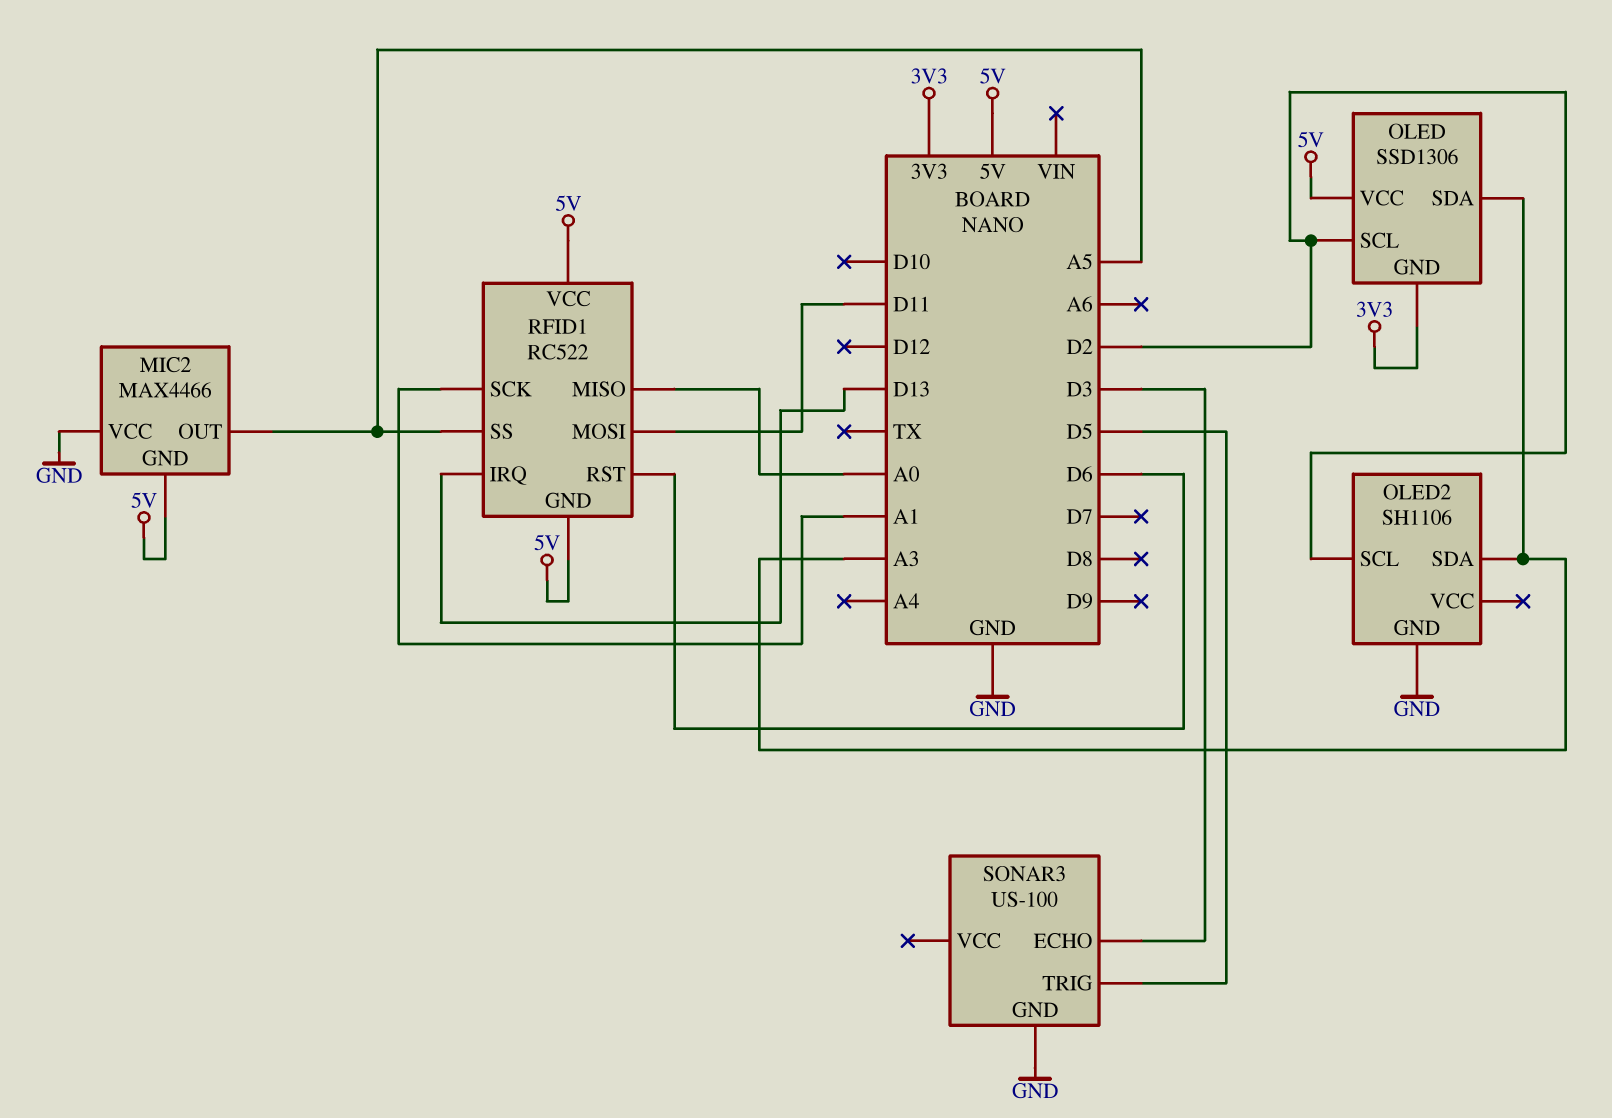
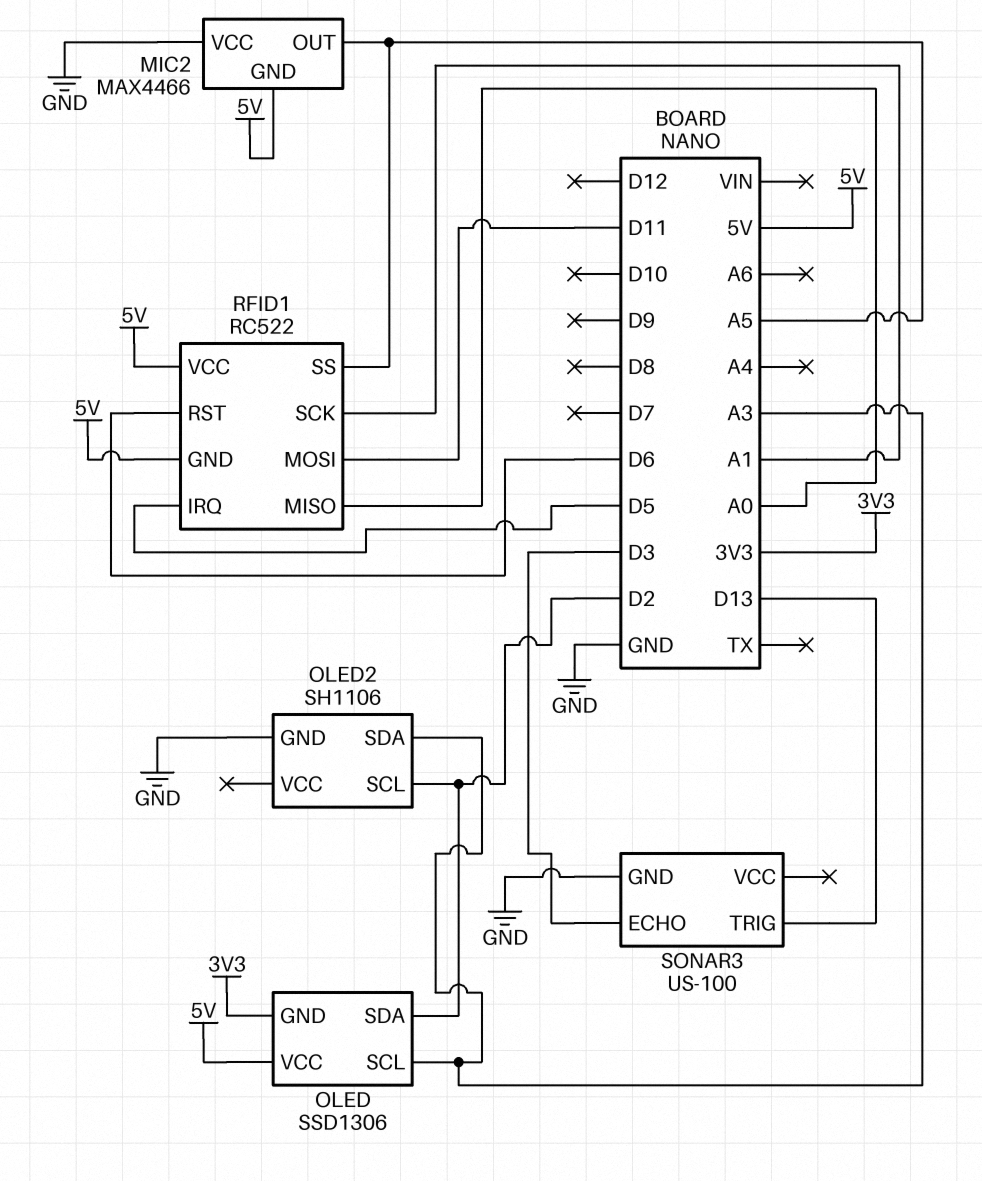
OLED pin SCL: D2 -> A3
OLED pin SDA: A3 -> D2
RFID1 pin IRQ: D13 -> D5
SONAR3 pin TRIG: D5 -> D13

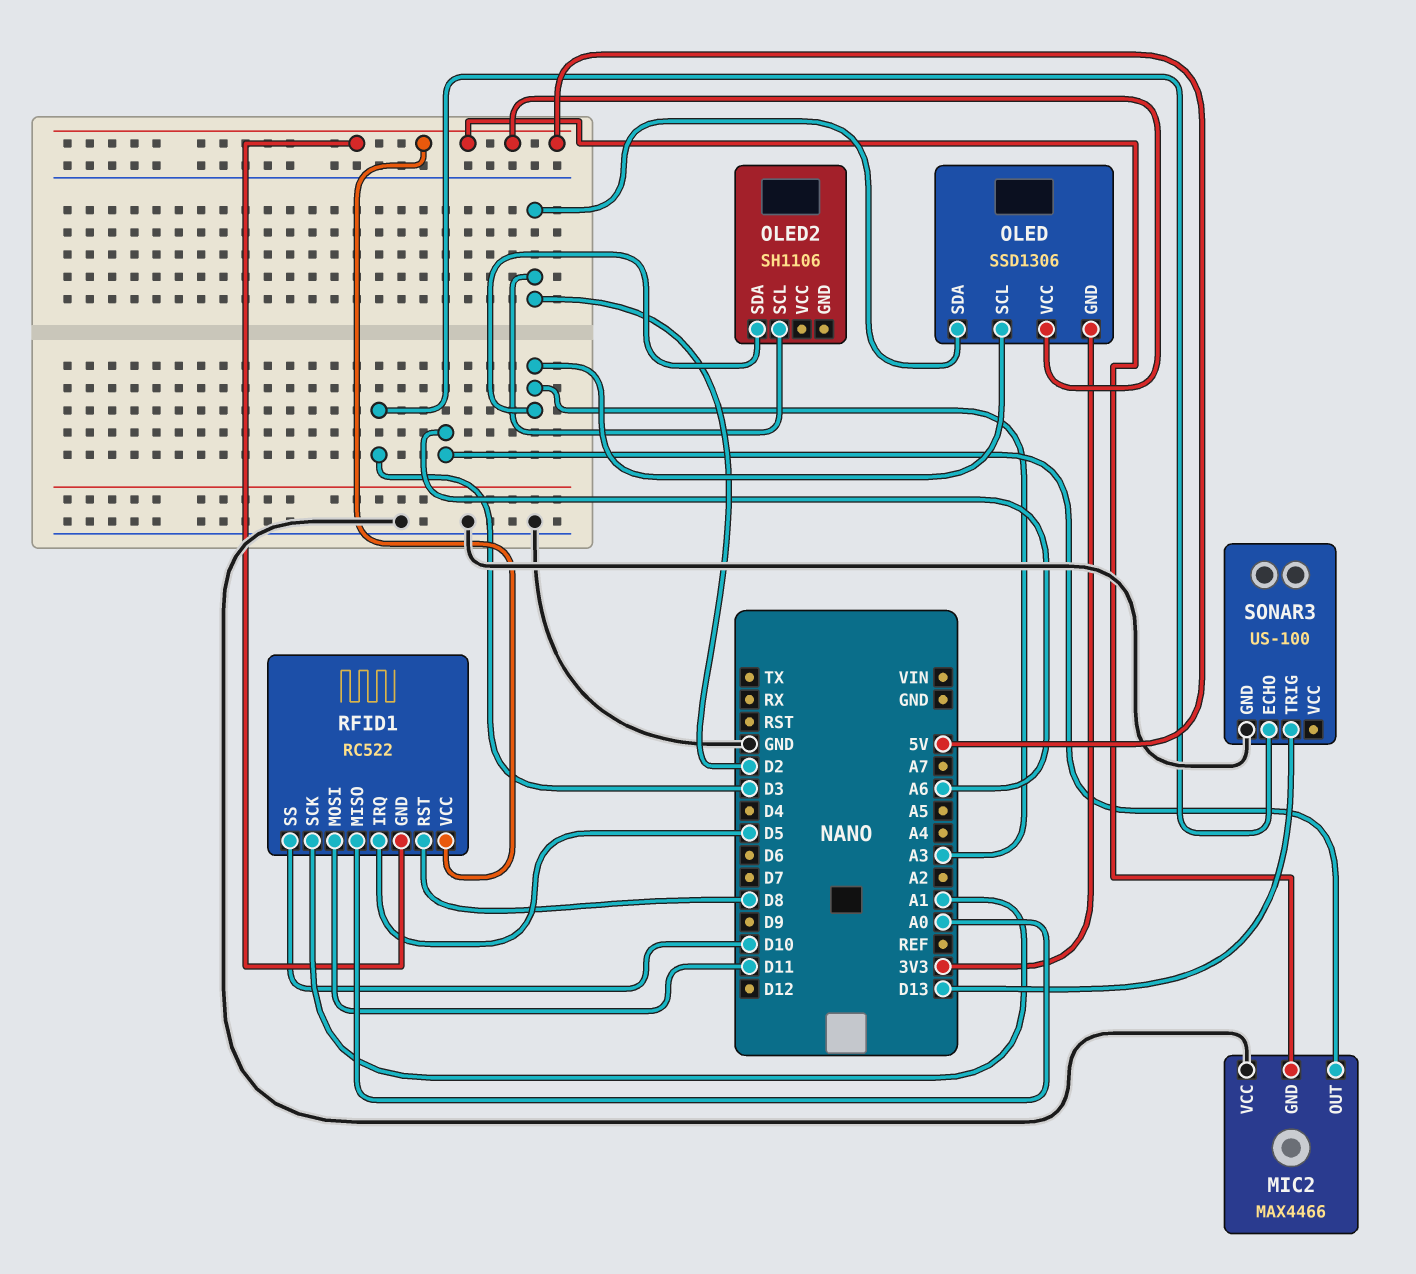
MIC2 pin OUT: A5 -> A6
OLED2 pin GND: GND -> none
RFID1 pin RST: D6 -> D8
RFID1 pin SS: A5 -> D10

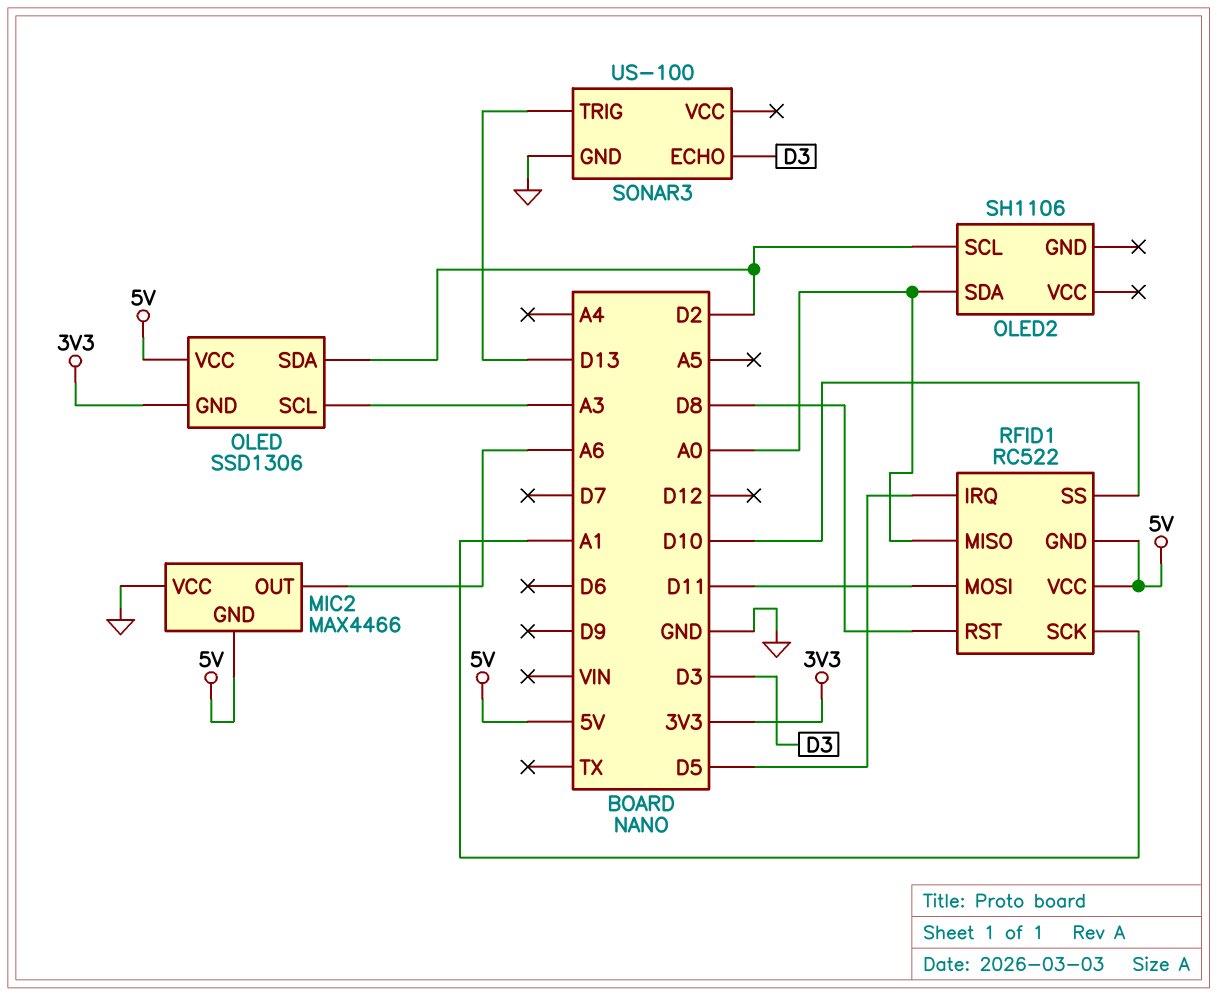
OLED2 pin SDA: A3 -> A0

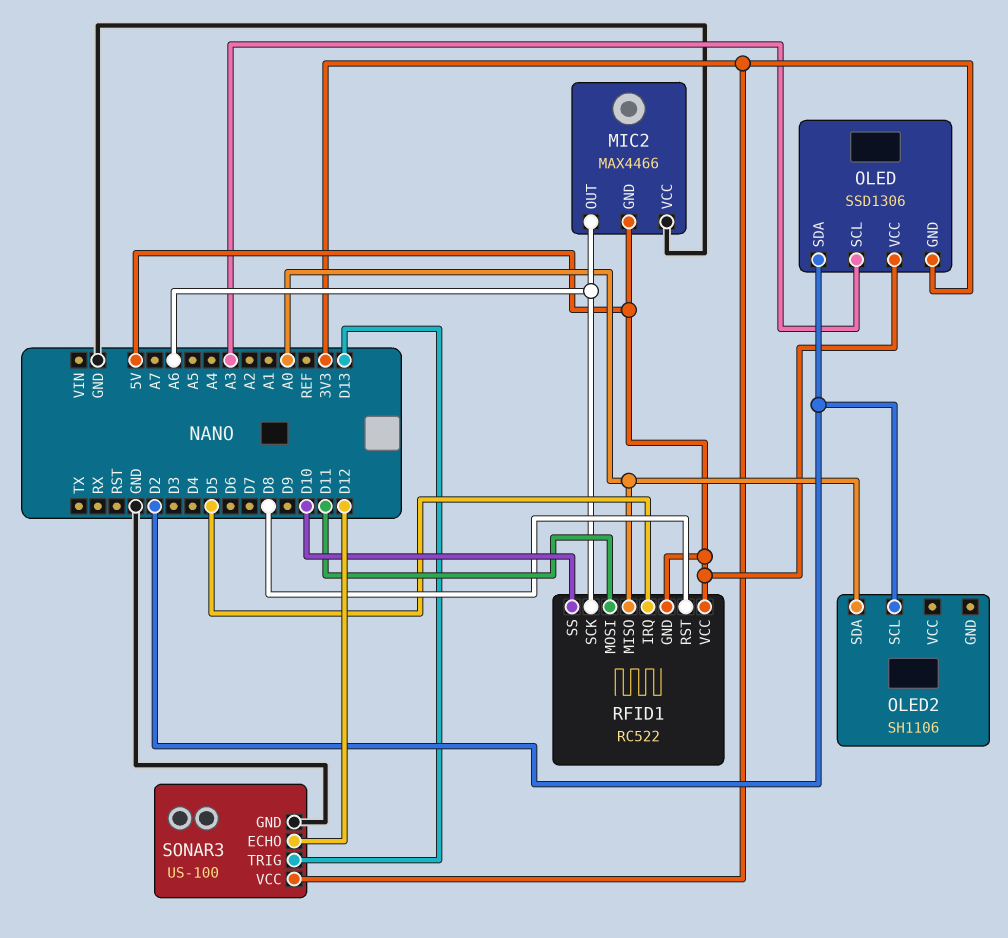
RFID1 pin SCK: A1 -> A6
SONAR3 pin ECHO: D3 -> D12
SONAR3 pin VCC: none -> 3V3

